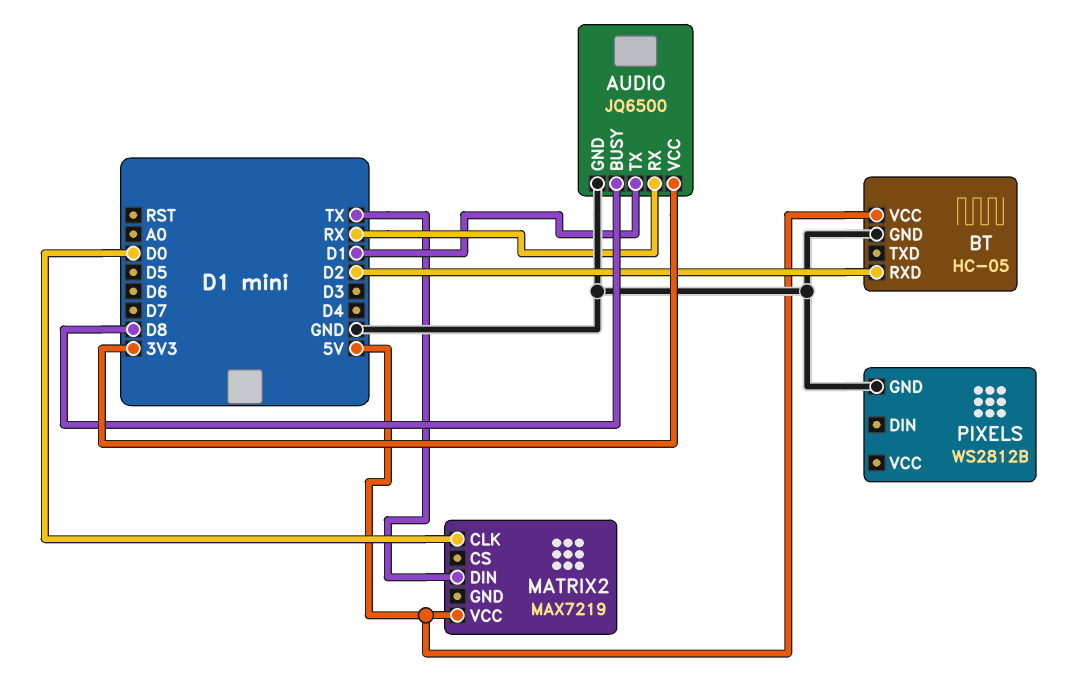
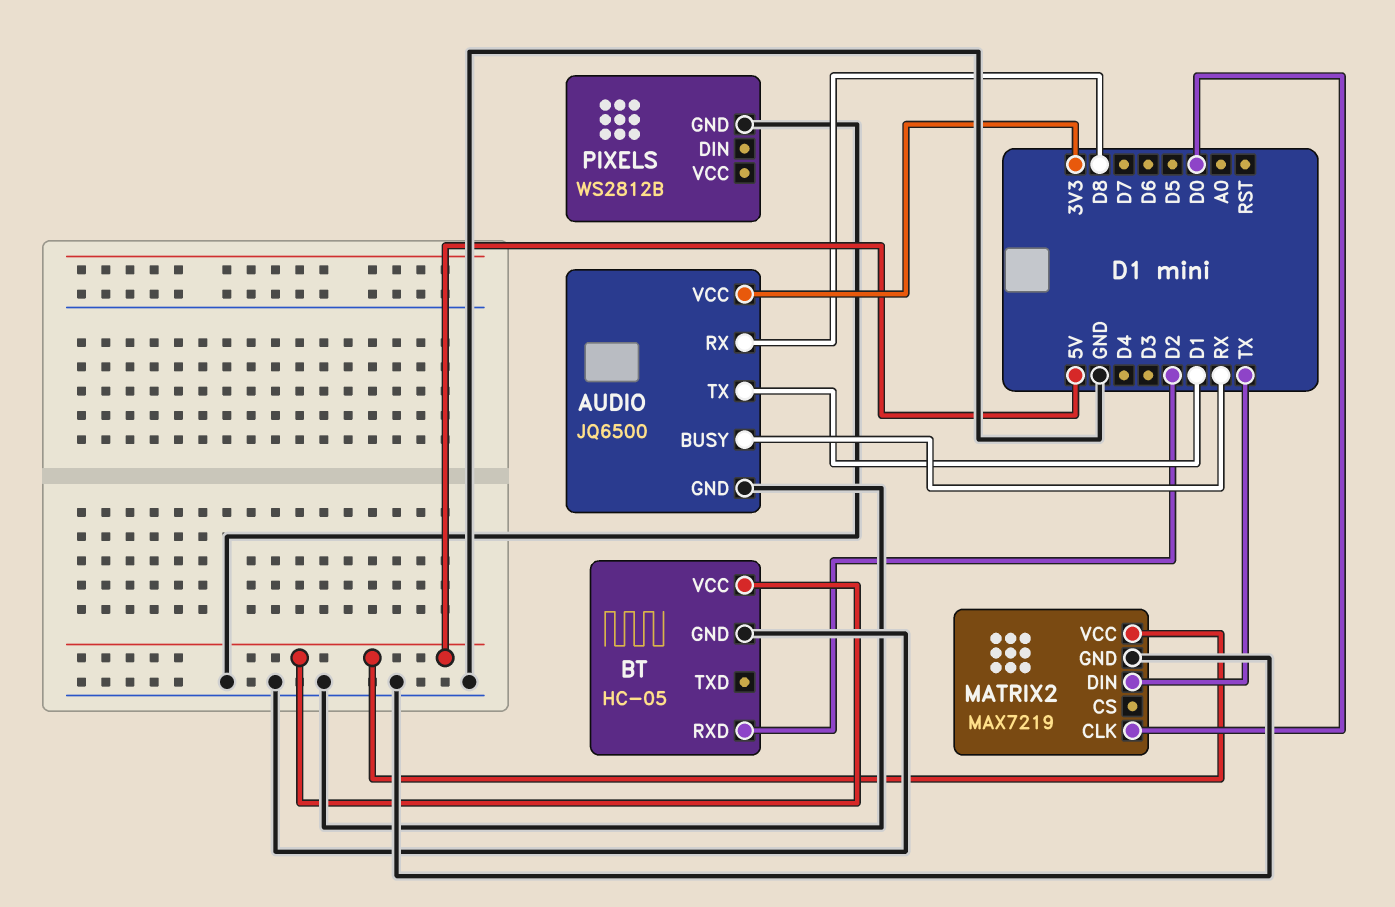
AUDIO pin BUSY: D8 -> RX
AUDIO pin RX: RX -> D8
MATRIX2 pin GND: none -> GND

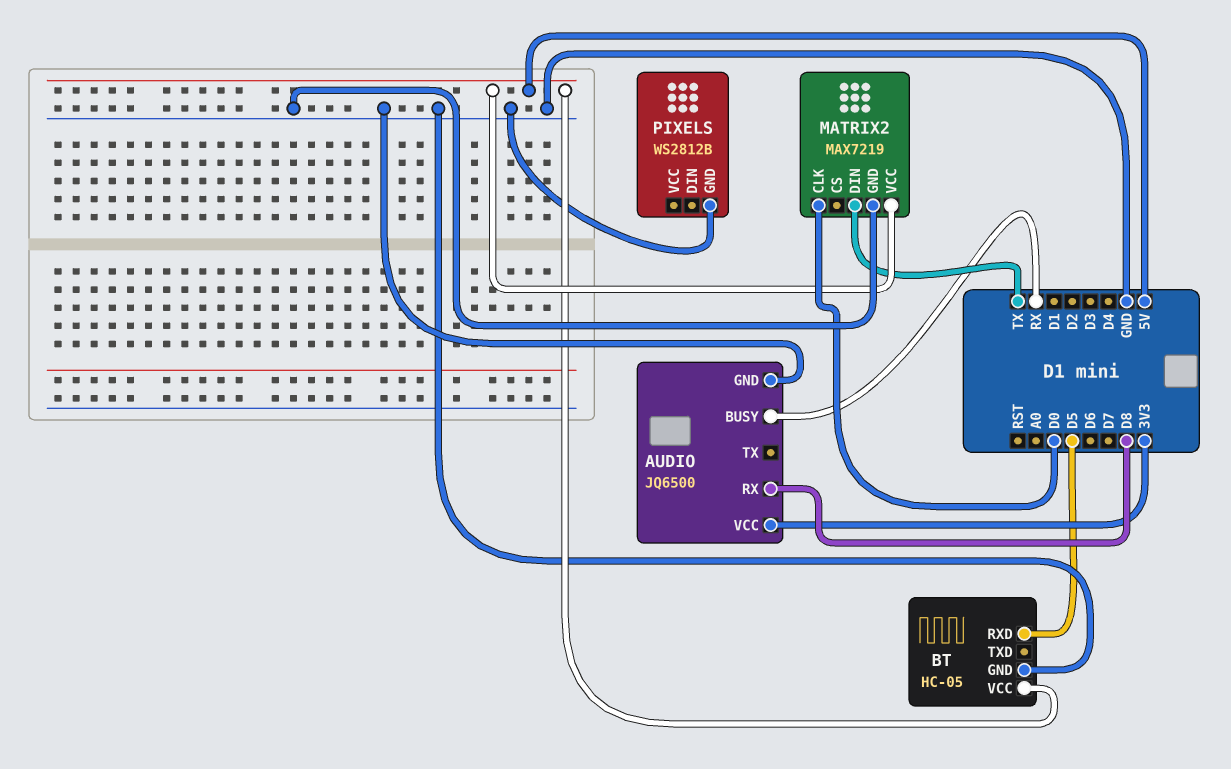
AUDIO pin TX: D1 -> none
BT pin RXD: D2 -> D5

